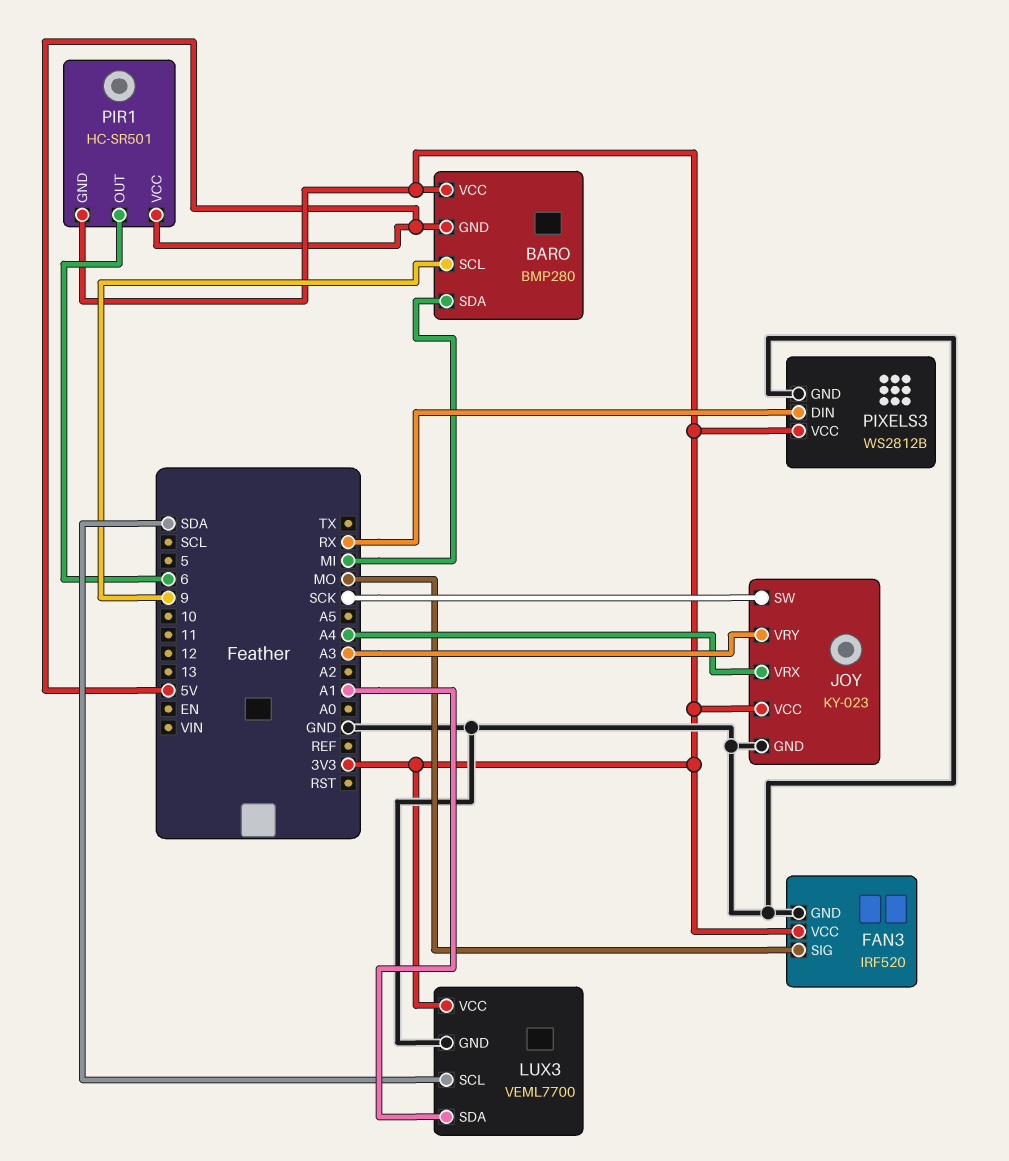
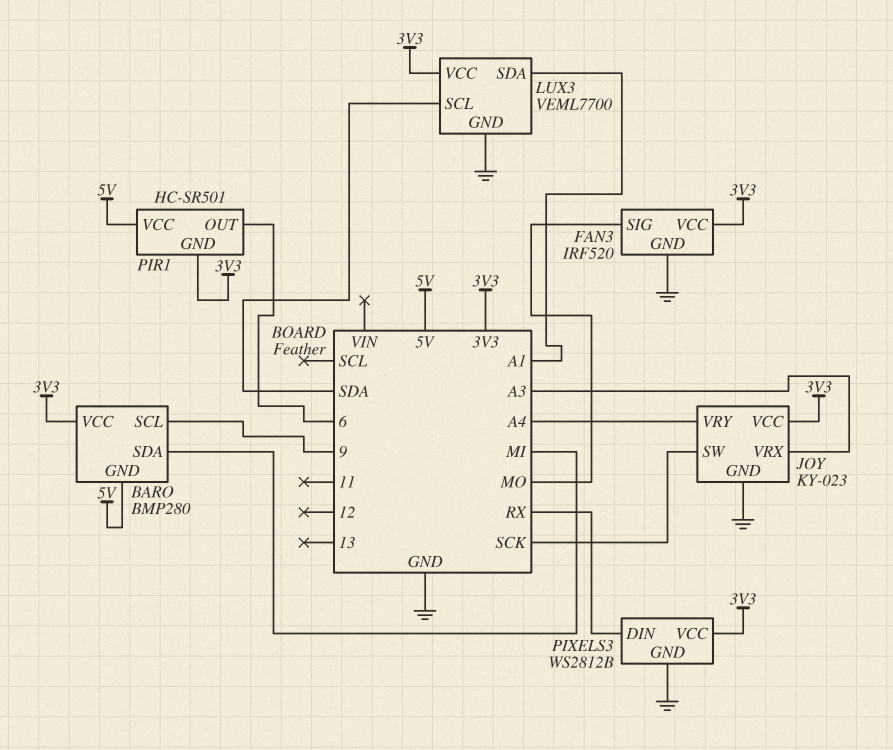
JOY pin VRX: A4 -> A3
JOY pin VRY: A3 -> A4

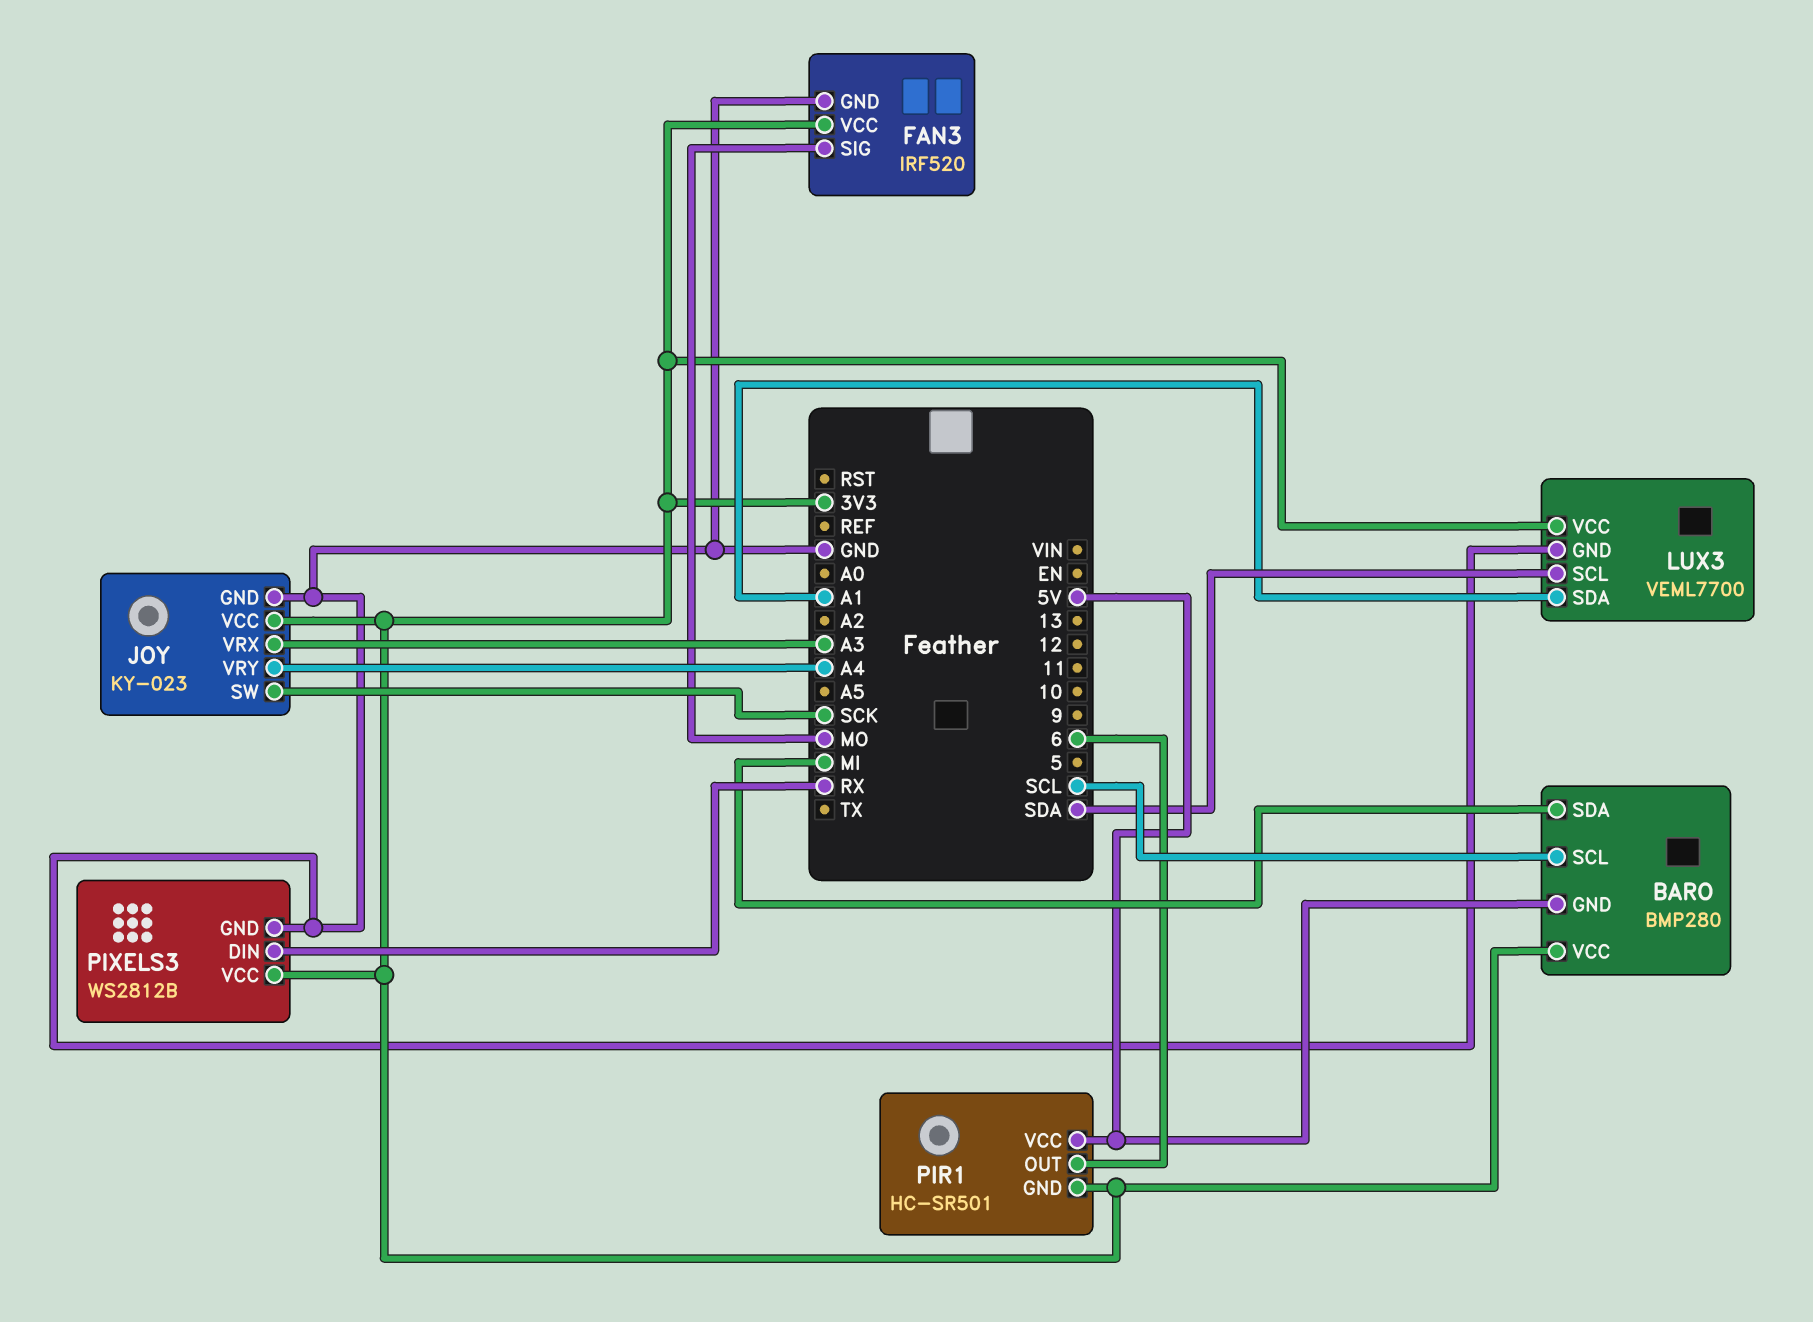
BARO pin SCL: 9 -> SCL

